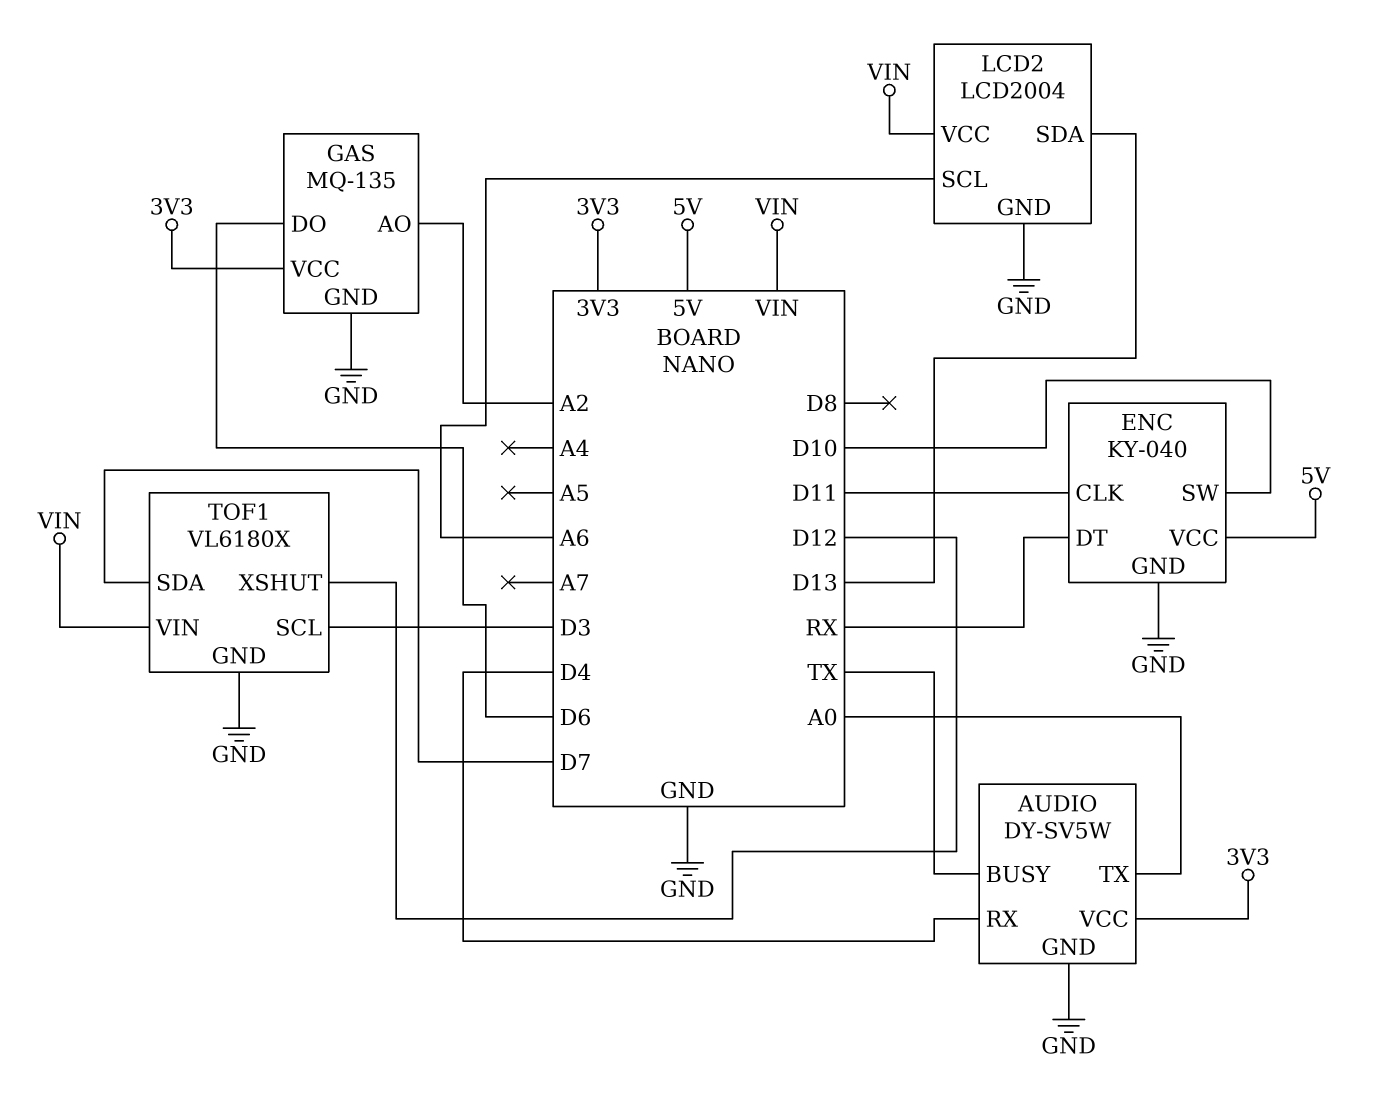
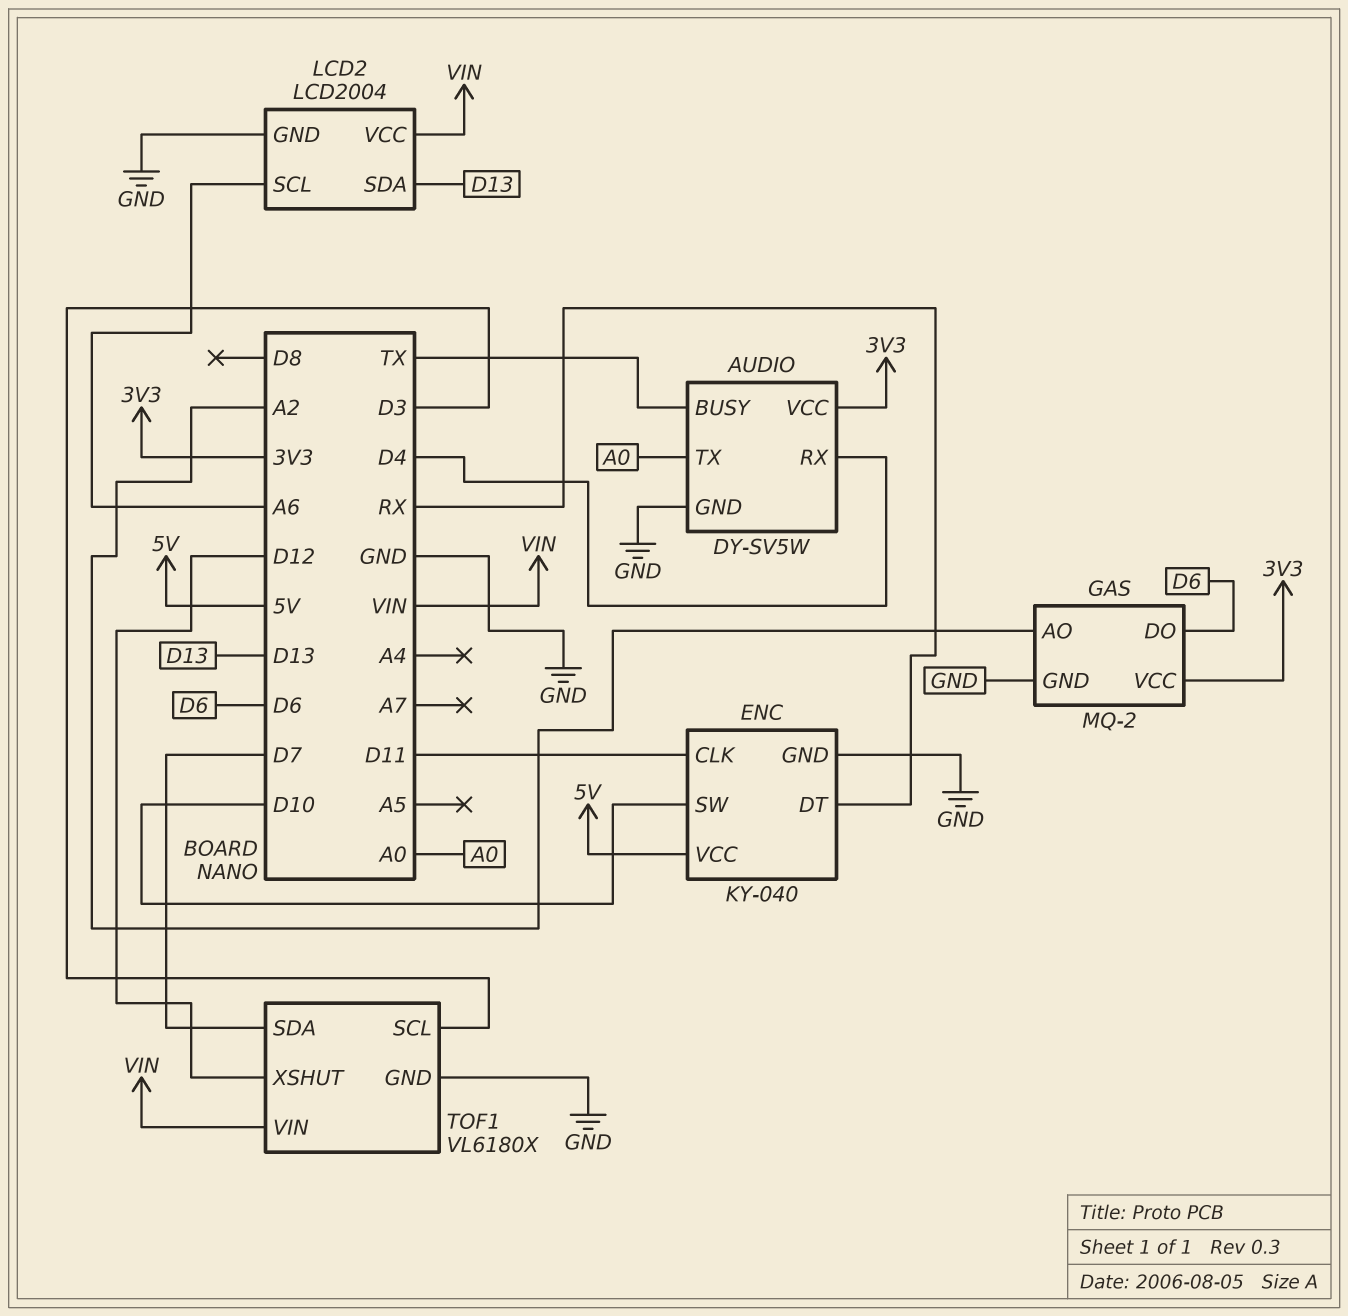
GAS: MQ-135 -> MQ-2

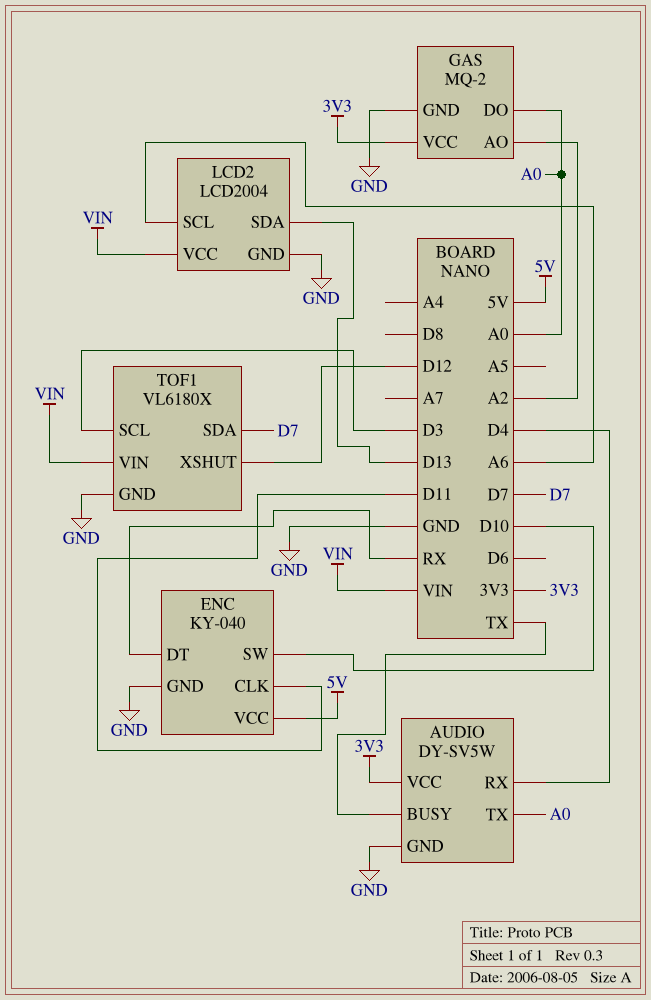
GAS pin DO: D6 -> A0

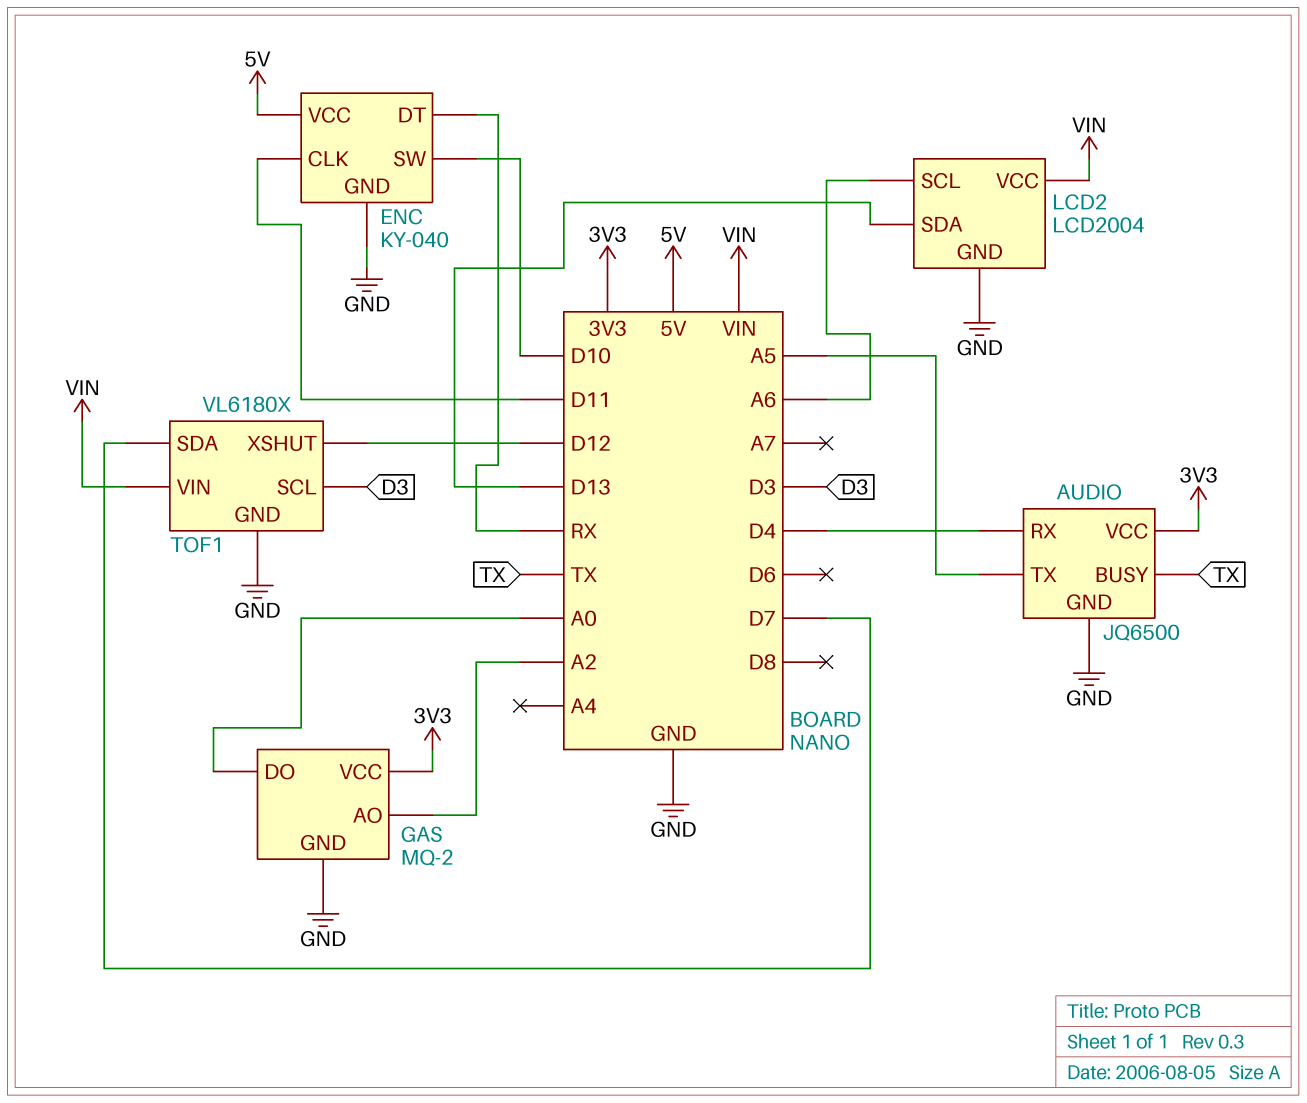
AUDIO: DY-SV5W -> JQ6500
AUDIO pin TX: A0 -> A5

